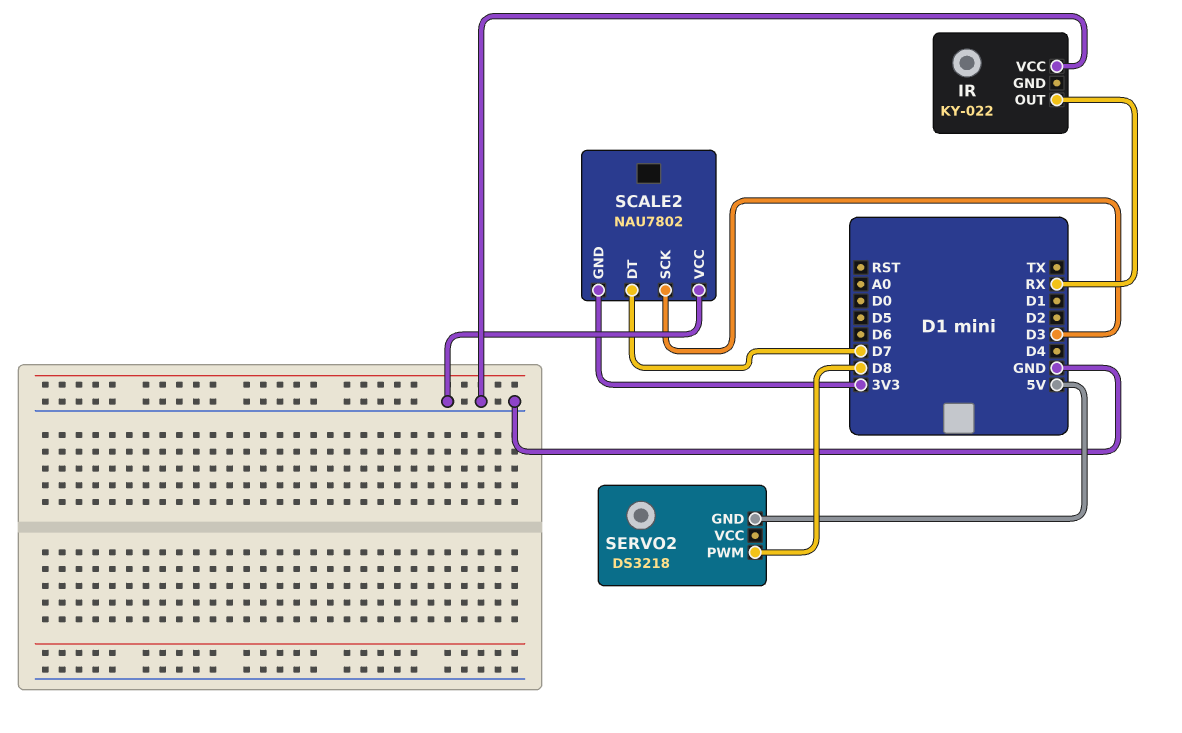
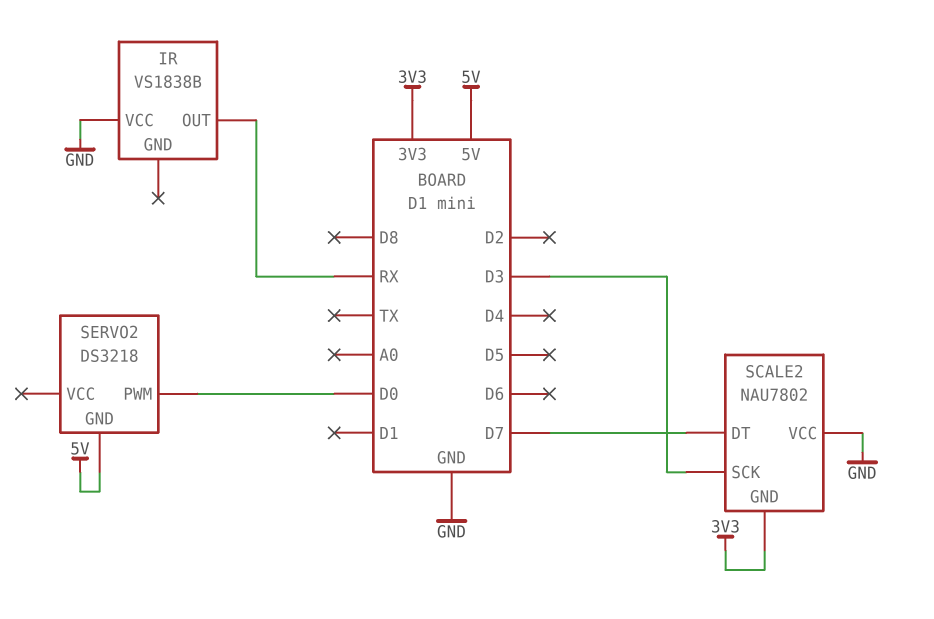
IR: KY-022 -> VS1838B
SERVO2 pin PWM: D8 -> D0

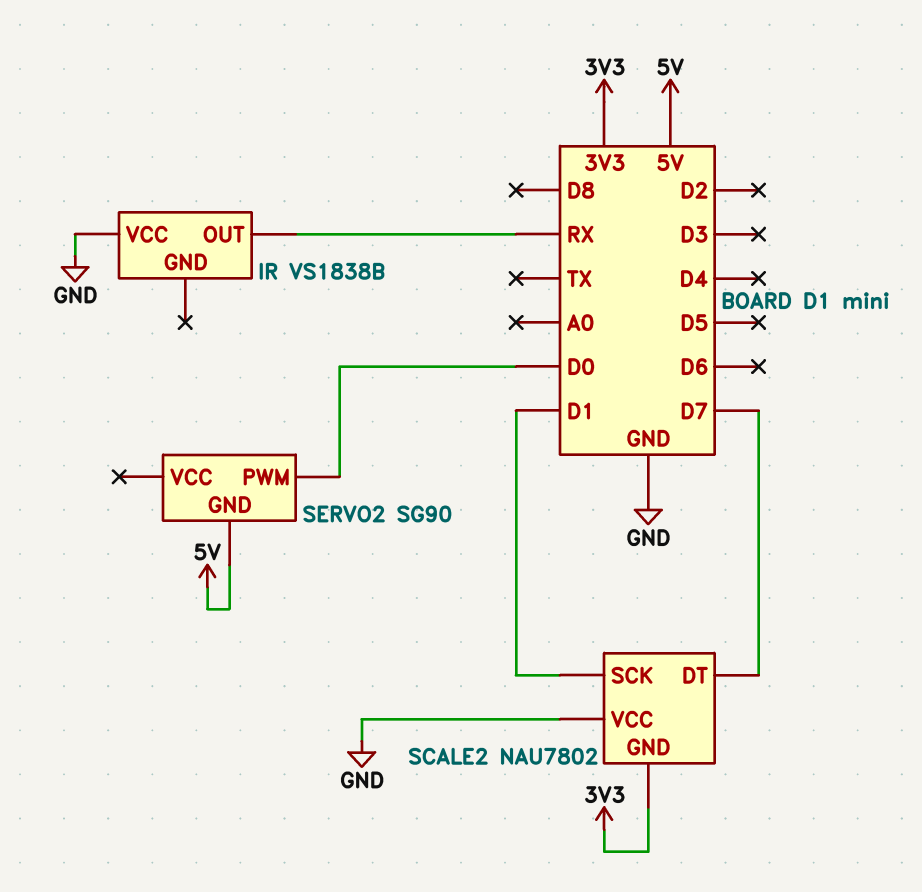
SCALE2 pin SCK: D3 -> D1
SERVO2: DS3218 -> SG90

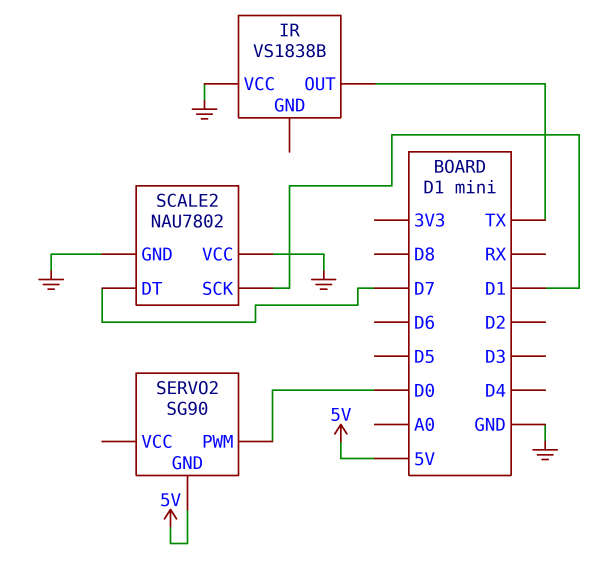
IR pin OUT: RX -> TX
SCALE2 pin GND: 3V3 -> GND

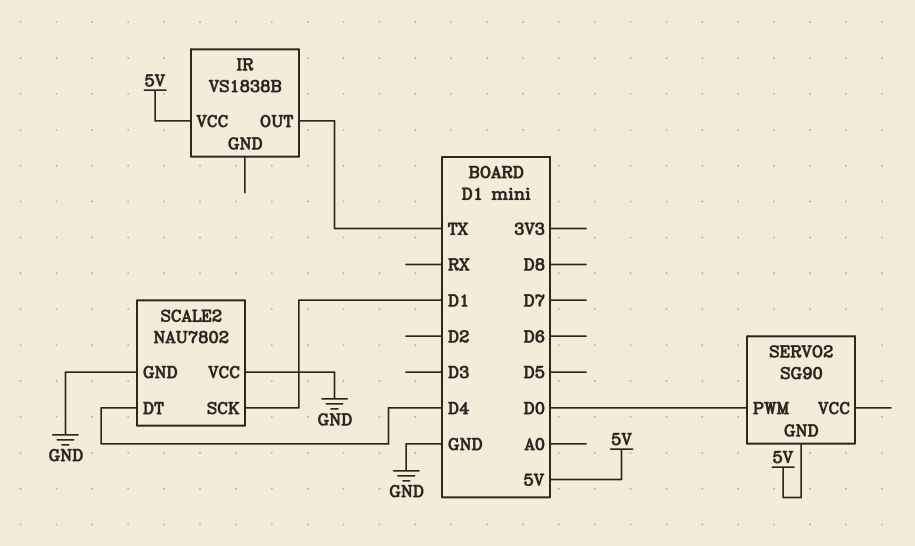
IR pin VCC: GND -> 5V
SCALE2 pin DT: D7 -> D4

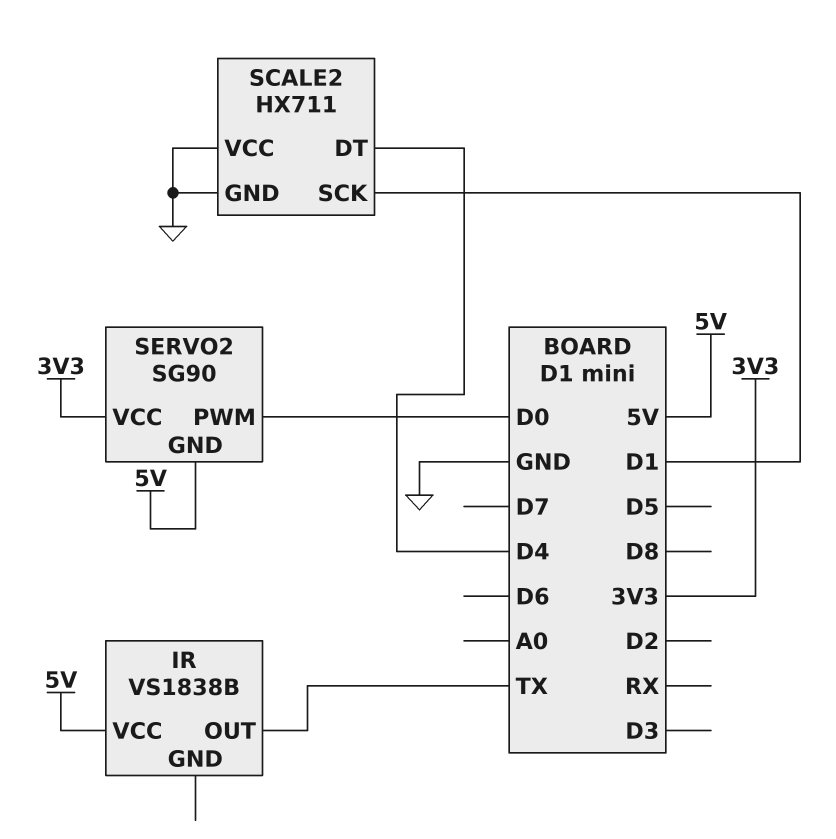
SCALE2: NAU7802 -> HX711
SERVO2 pin VCC: none -> 3V3

